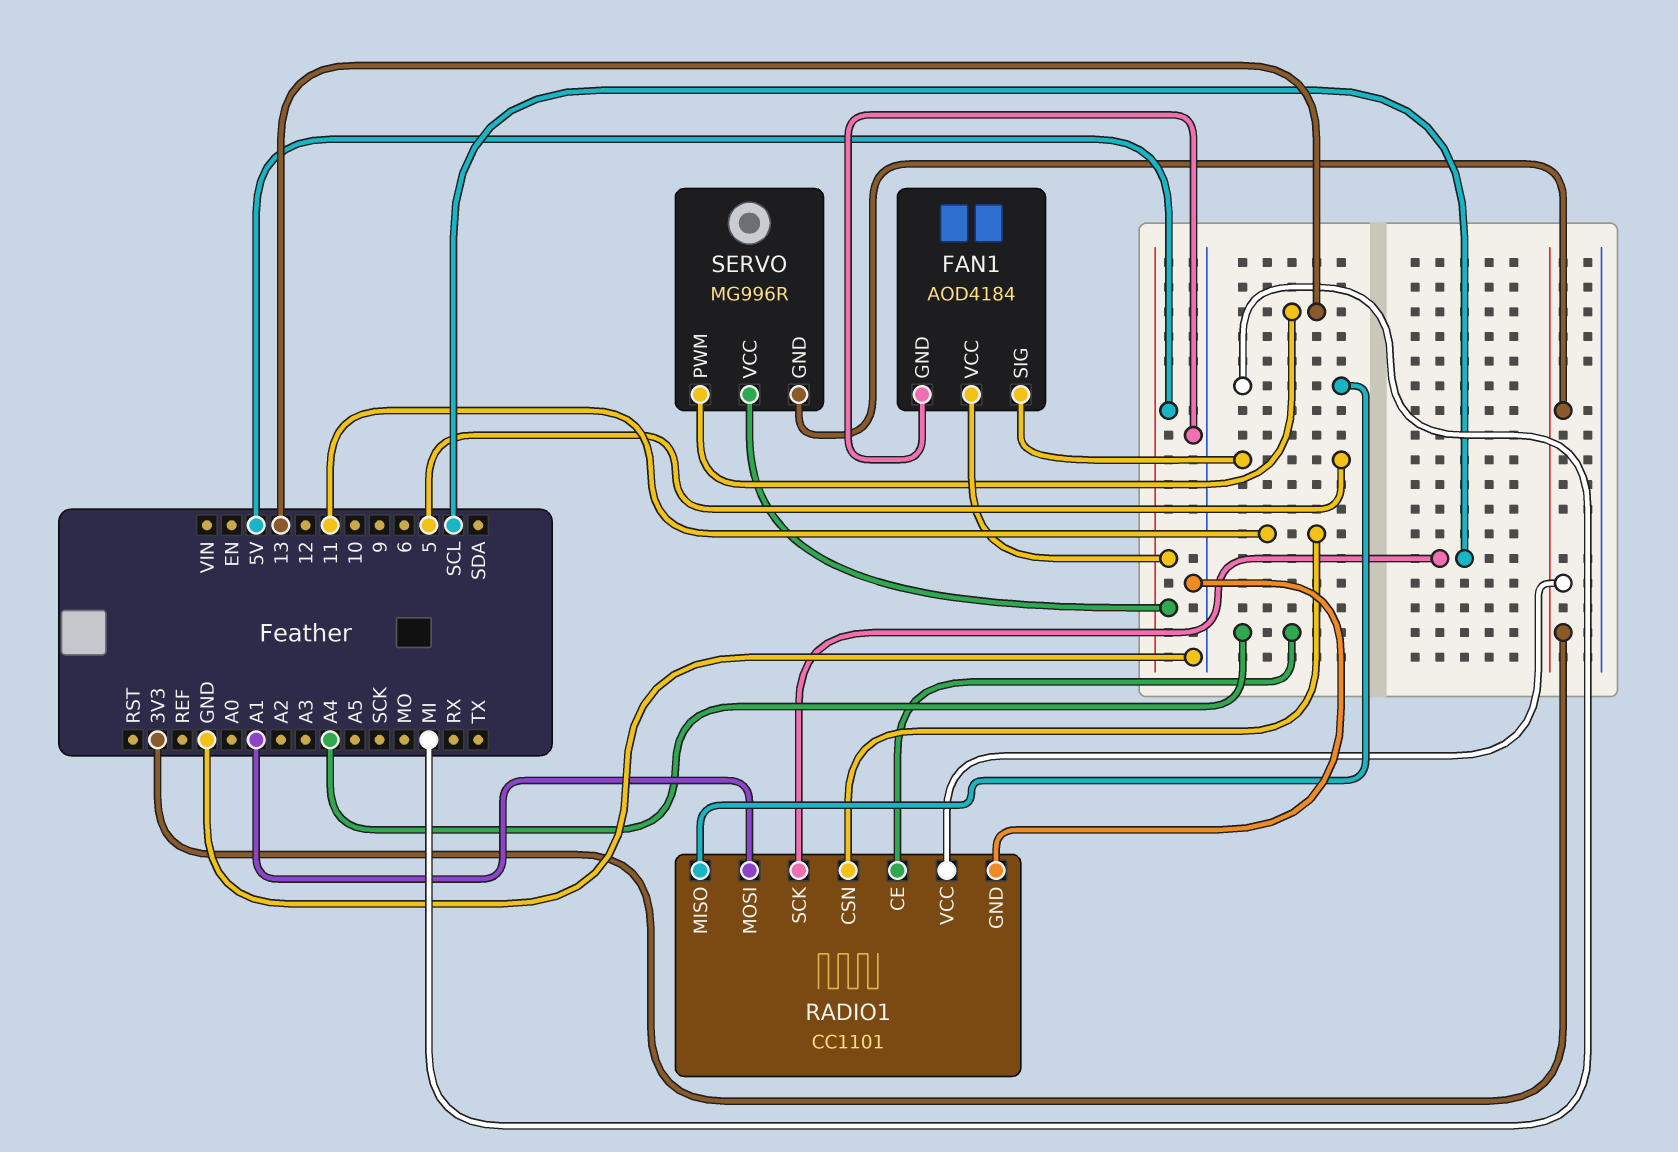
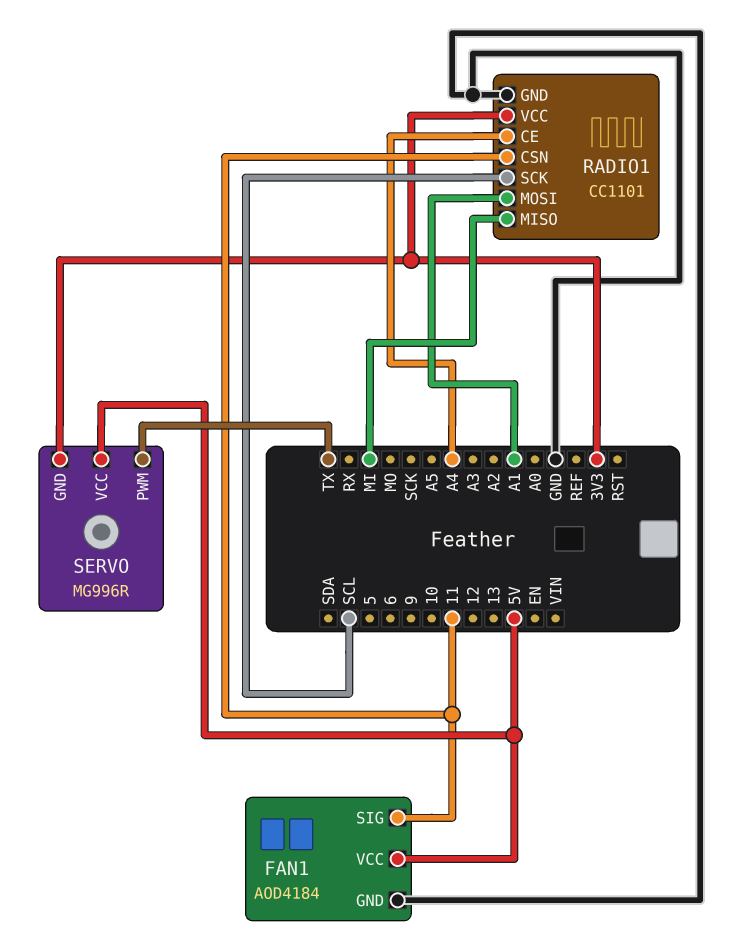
FAN1 pin SIG: 5 -> 11
SERVO pin PWM: 13 -> TX

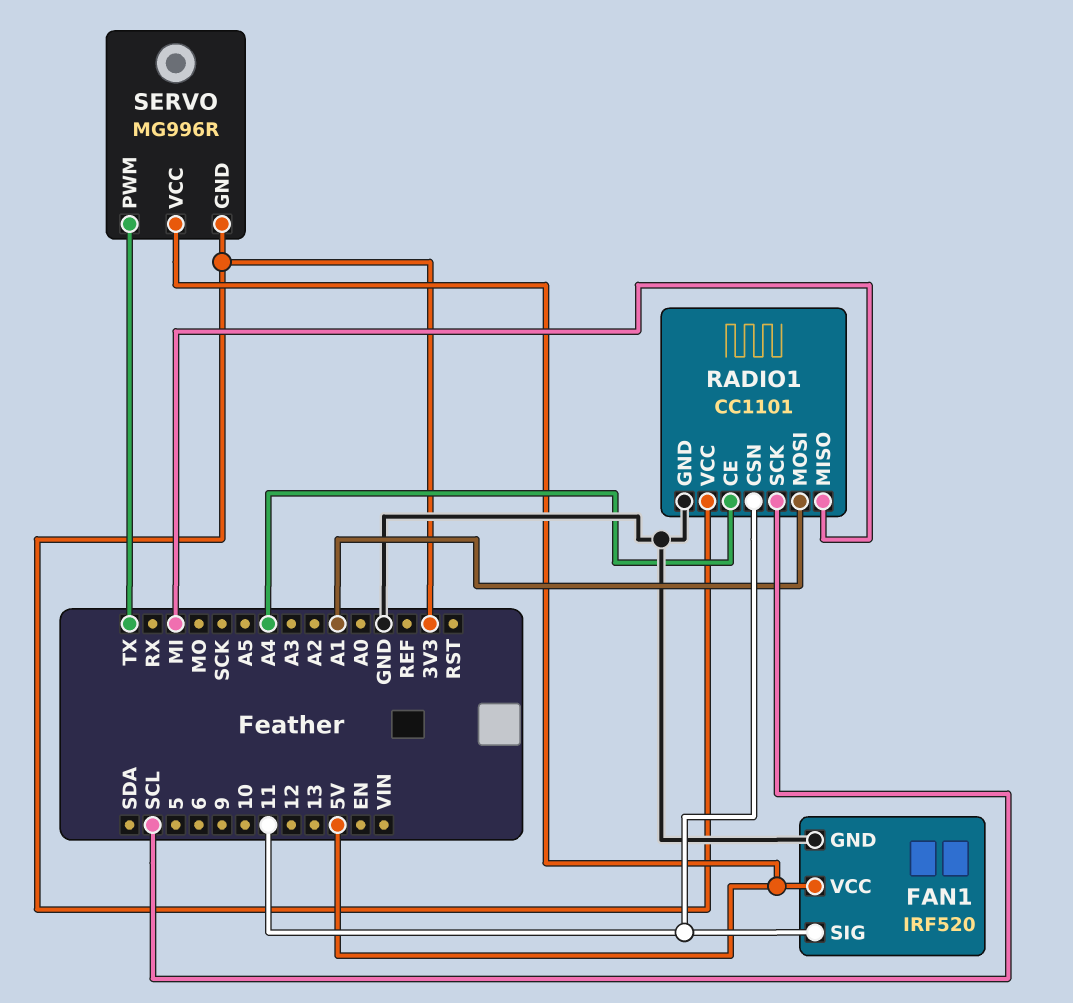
FAN1: AOD4184 -> IRF520

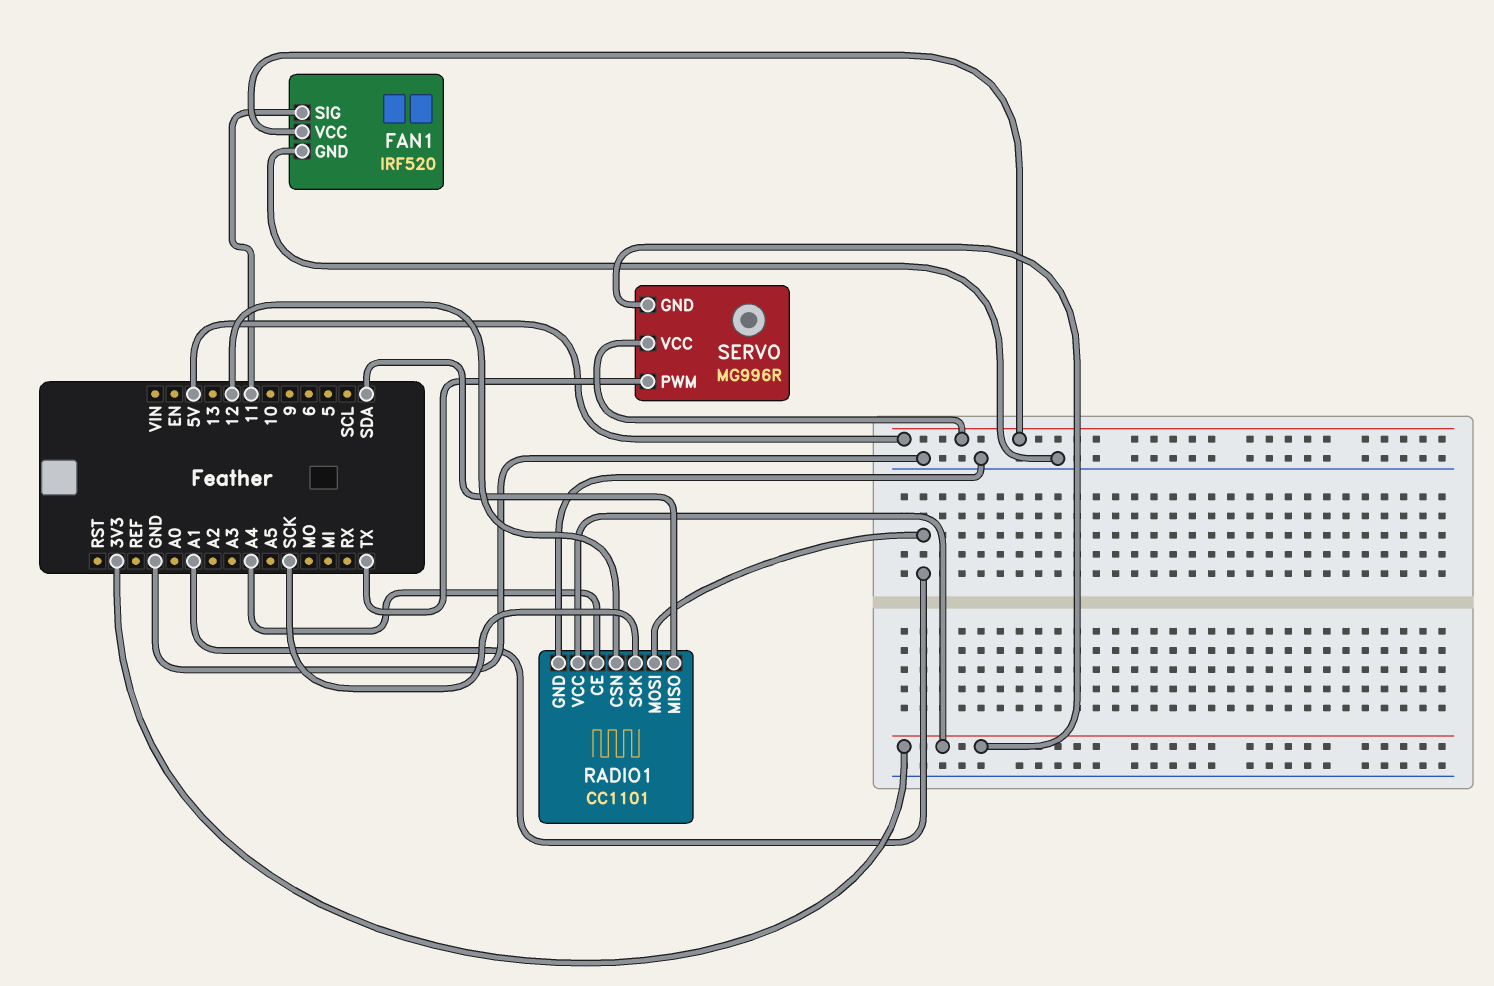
RADIO1 pin CSN: 11 -> 12
RADIO1 pin MISO: MI -> SDA
RADIO1 pin SCK: SCL -> SCK

